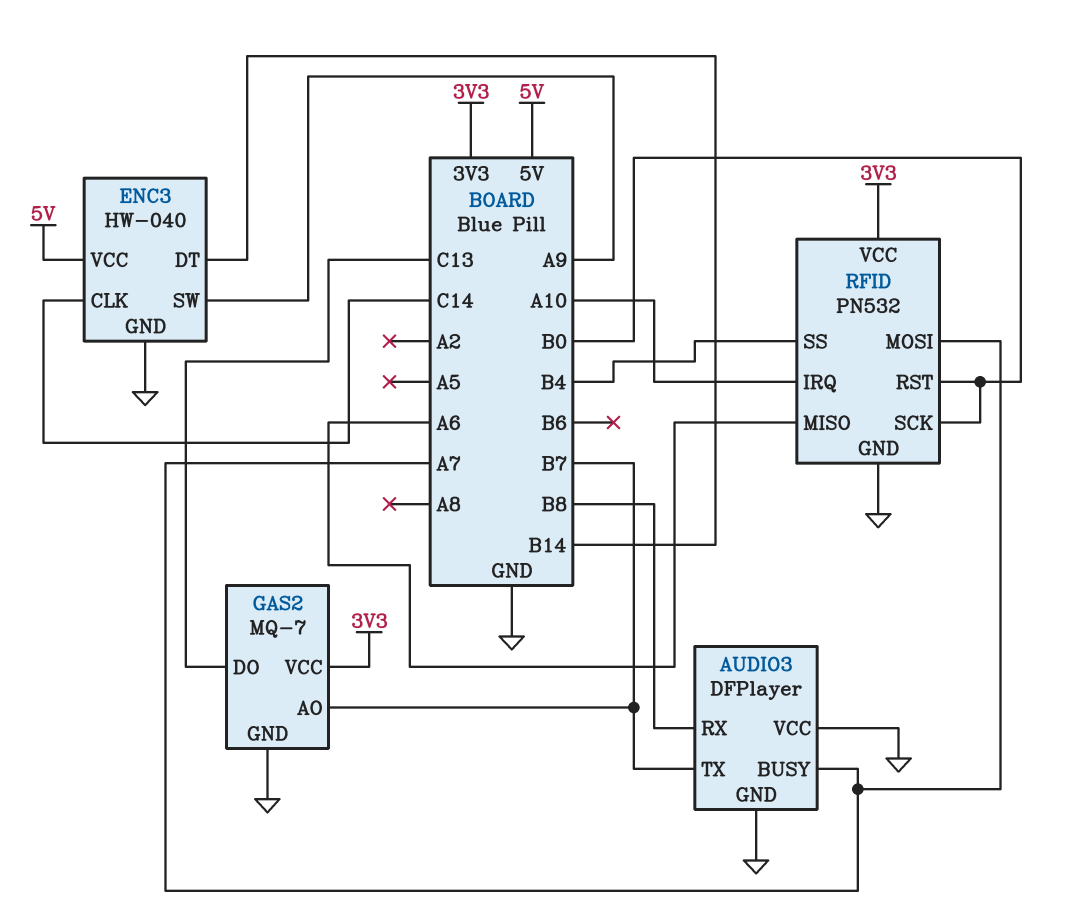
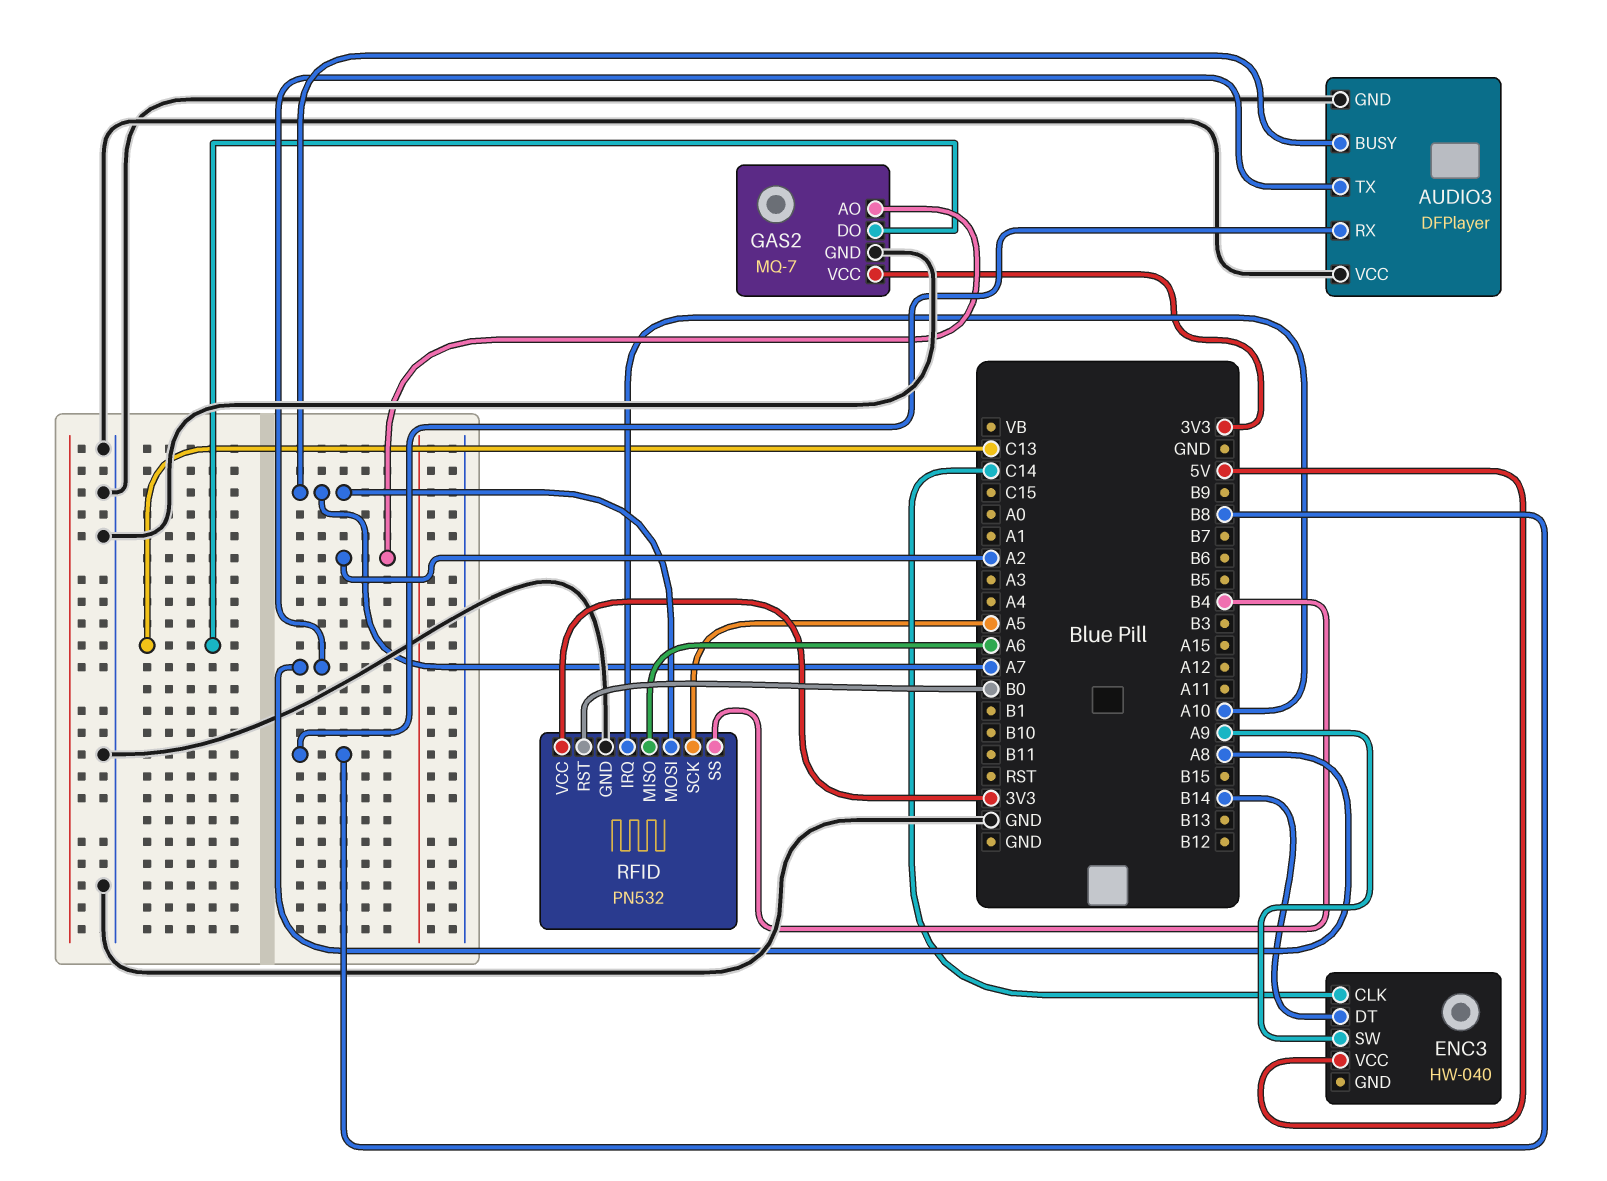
AUDIO3 pin TX: B7 -> A8
ENC3 pin GND: GND -> none
GAS2 pin AO: B7 -> A2
RFID pin SCK: B0 -> A5

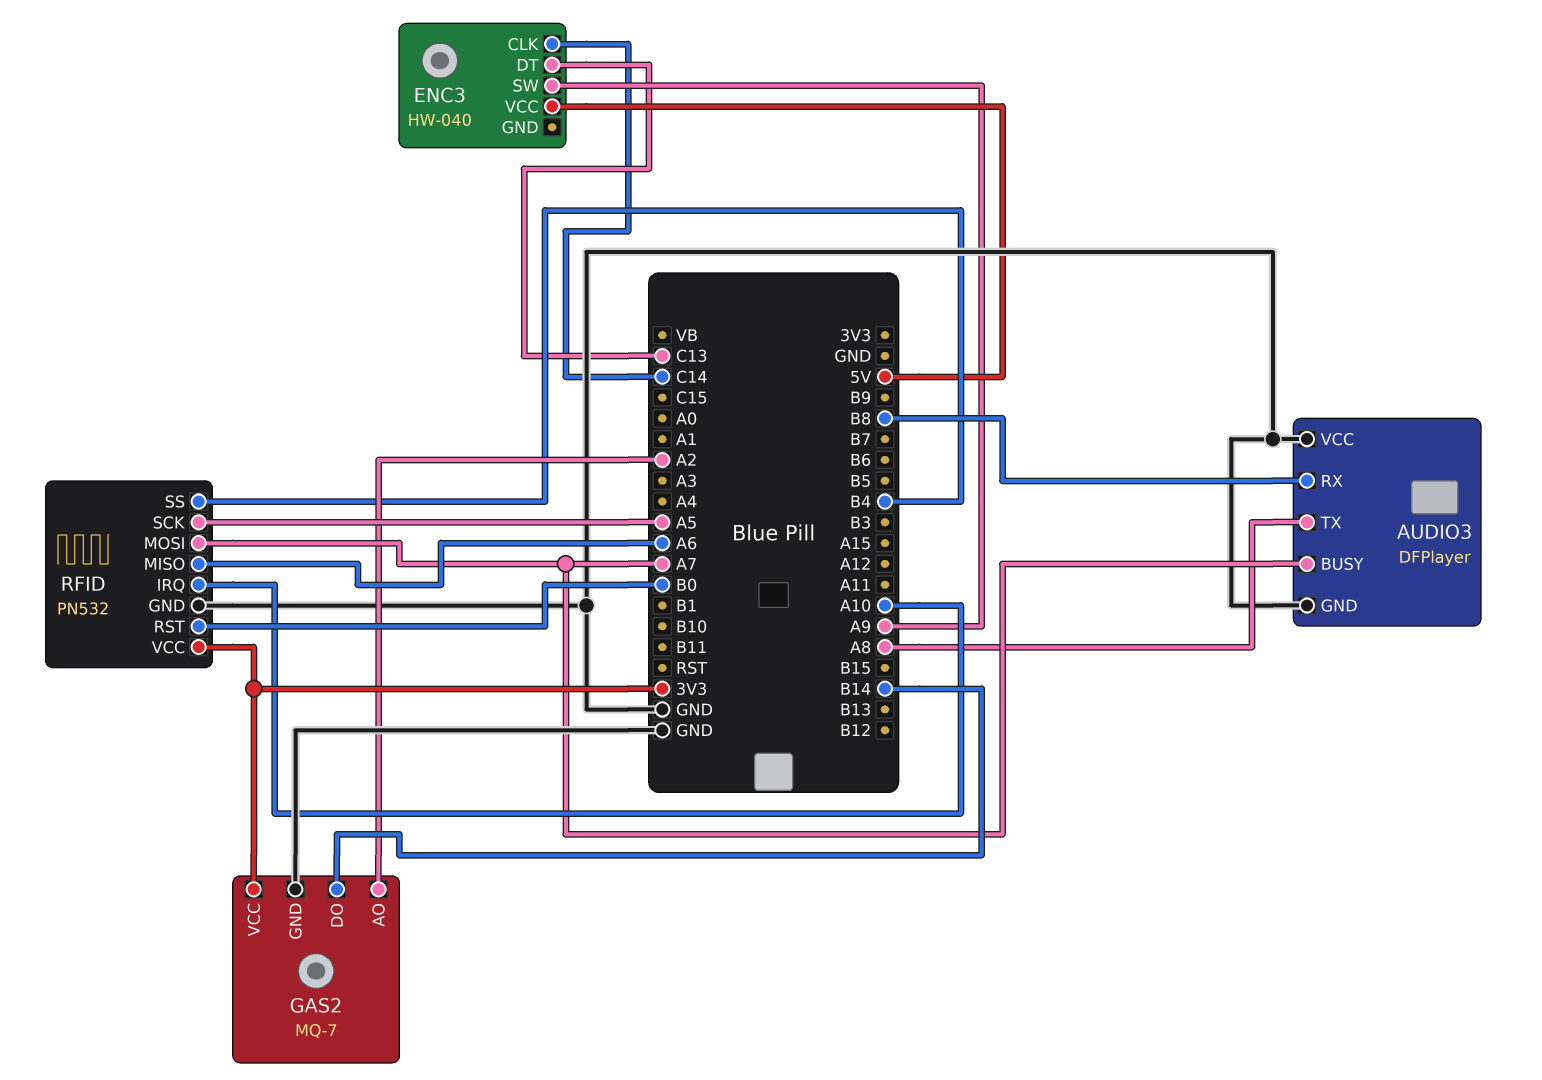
ENC3 pin DT: B14 -> C13
GAS2 pin DO: C13 -> B14

